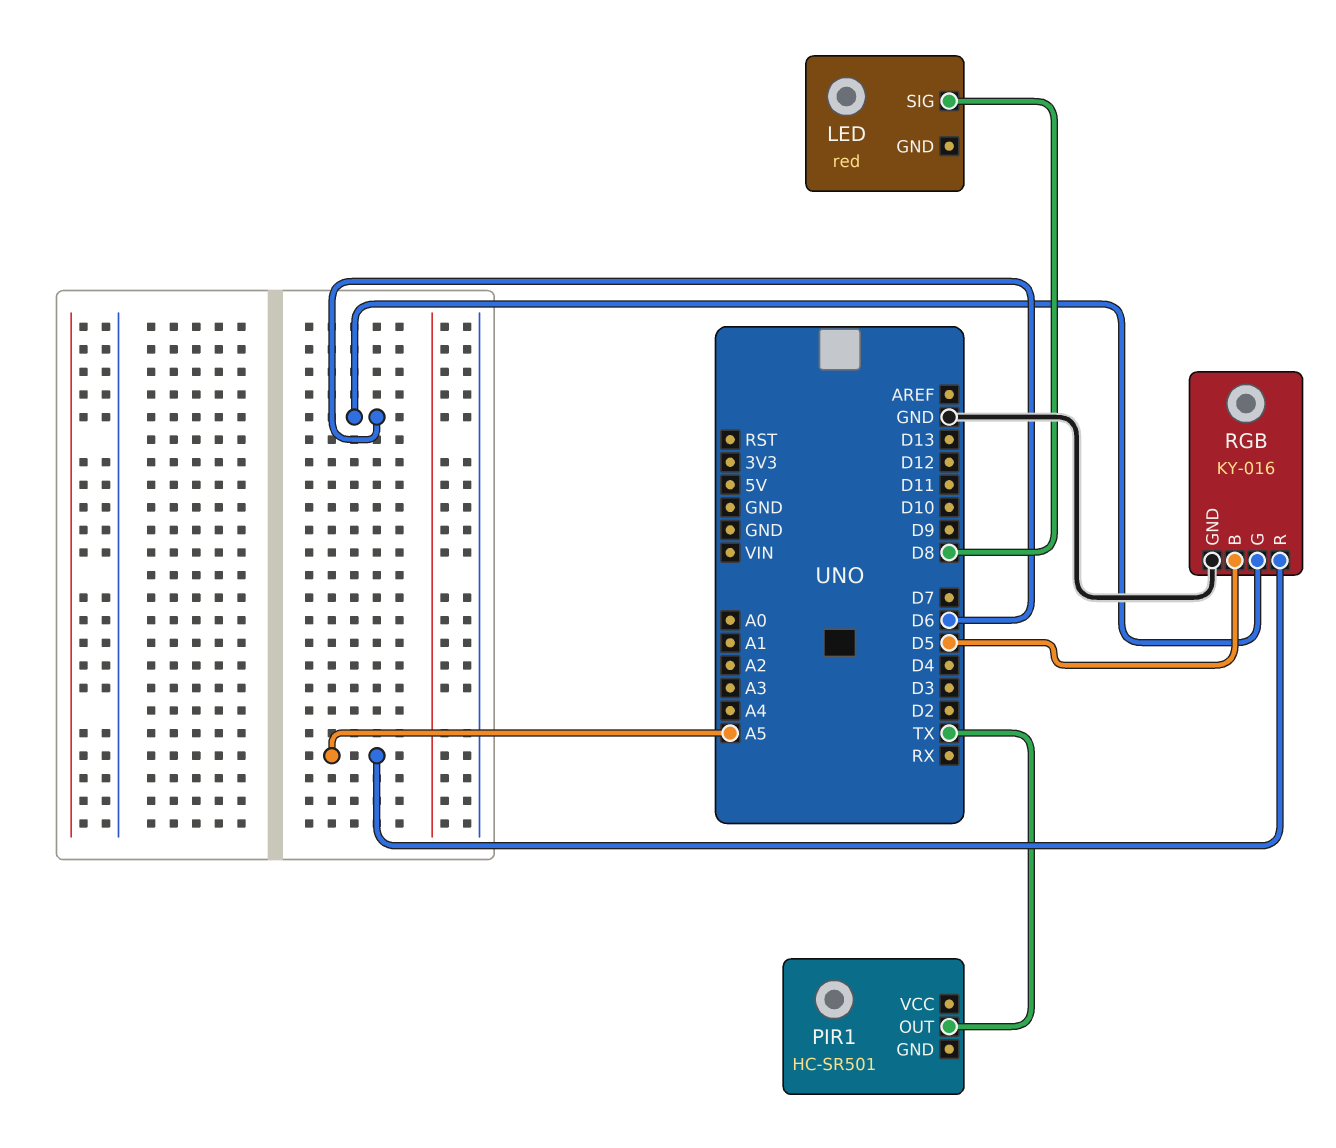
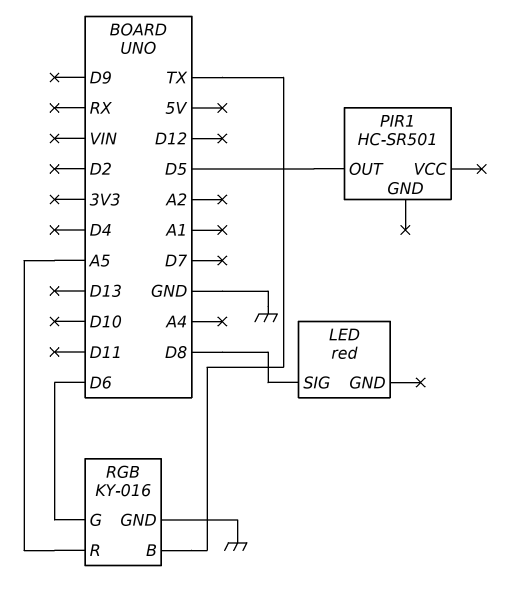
PIR1 pin OUT: TX -> D5
RGB pin B: D5 -> TX

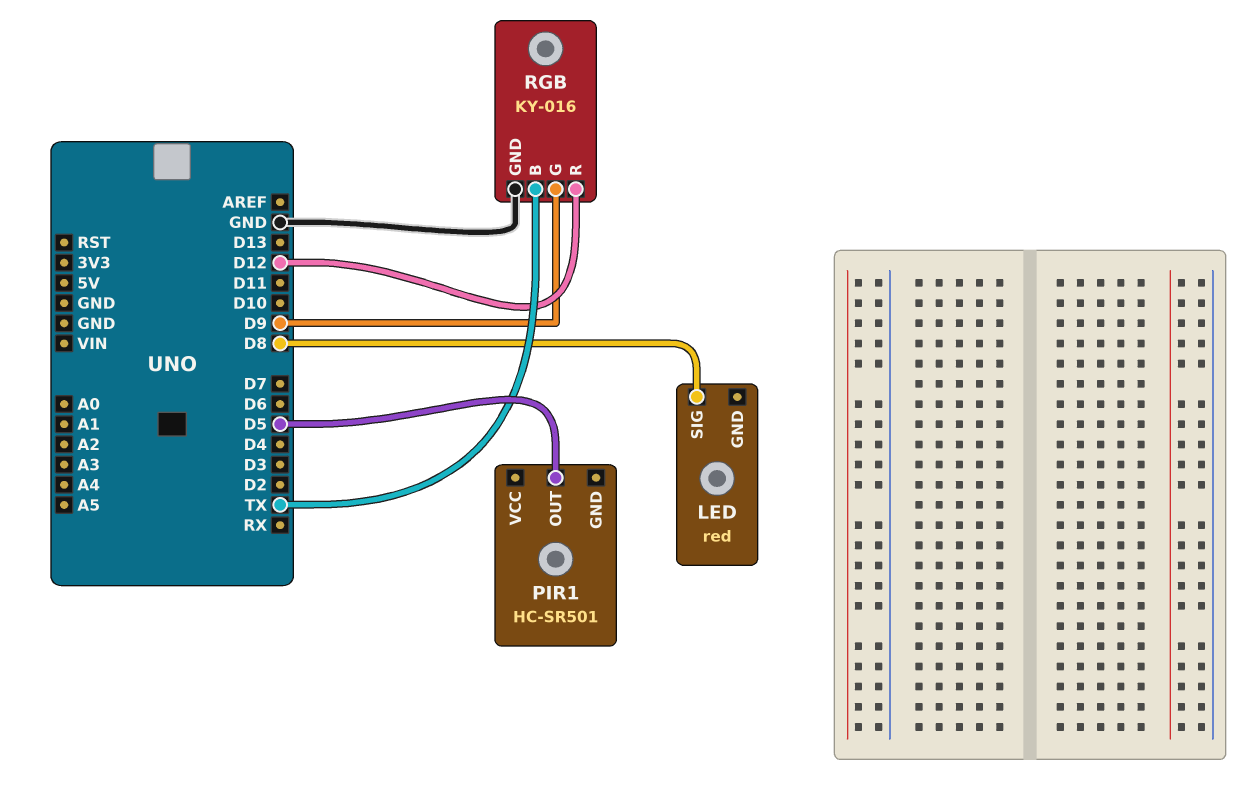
RGB pin G: D6 -> D9
RGB pin R: A5 -> D12

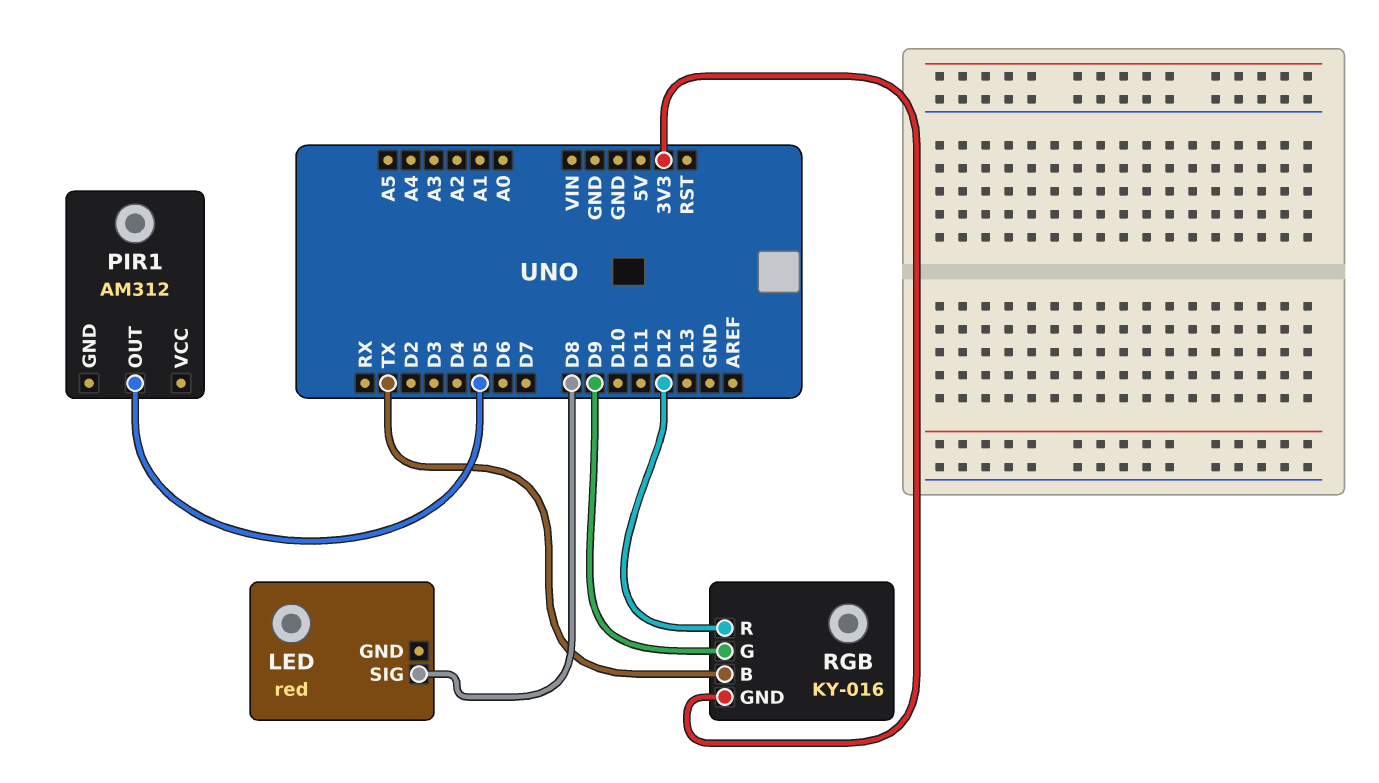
PIR1: HC-SR501 -> AM312
RGB pin GND: GND -> 3V3

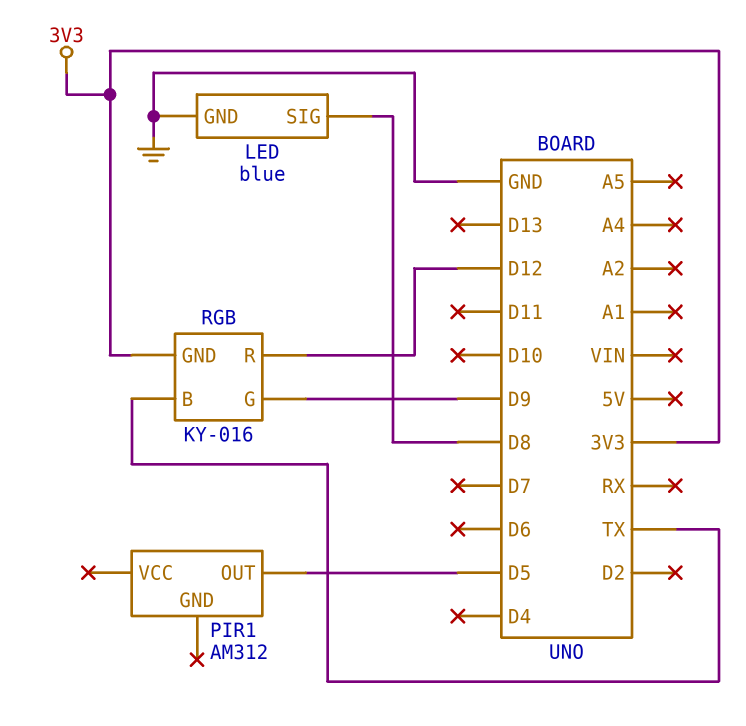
LED: red -> blue
LED pin GND: none -> GND

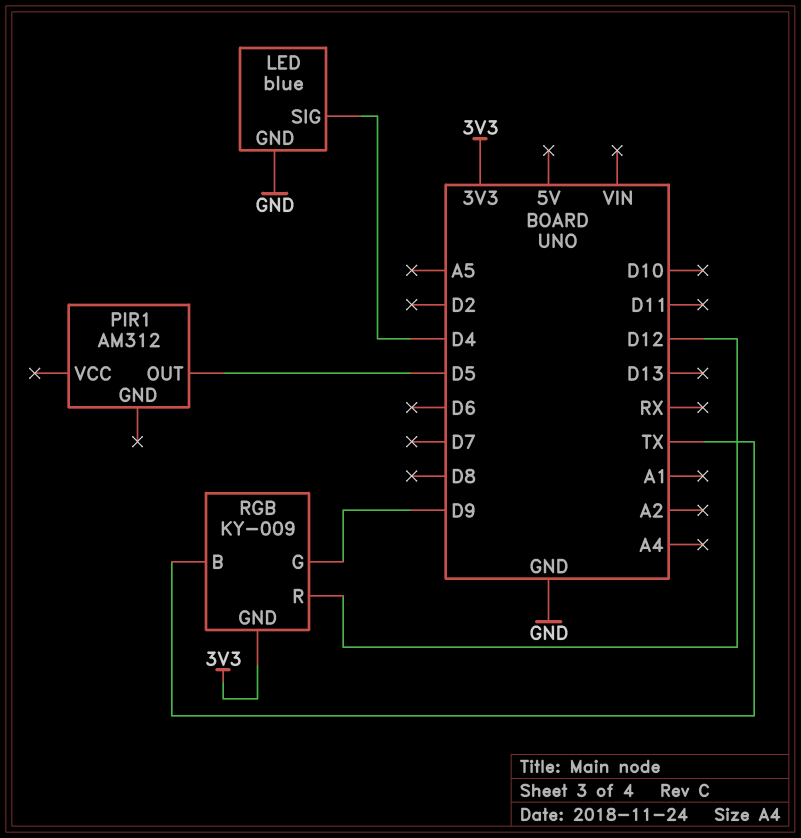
LED pin SIG: D8 -> D4
RGB: KY-016 -> KY-009

